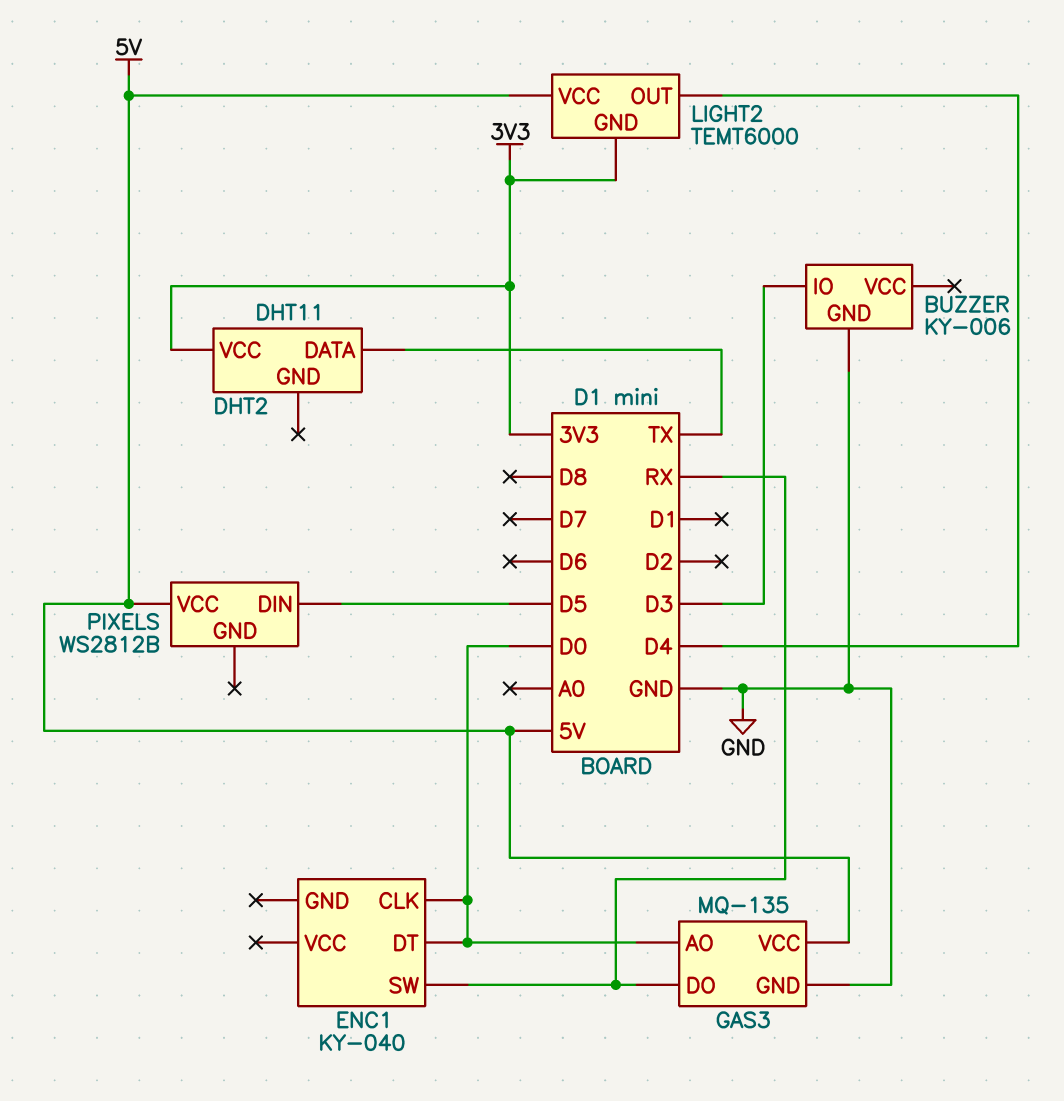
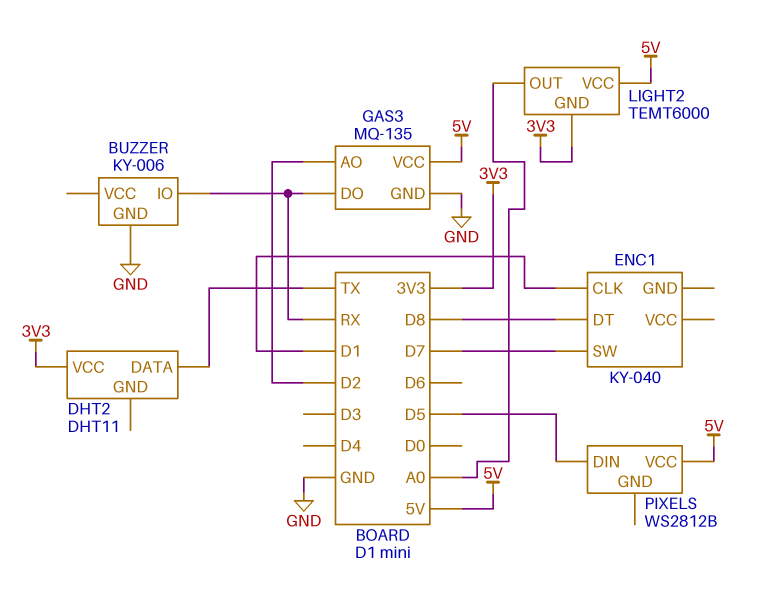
BUZZER pin IO: D3 -> RX
ENC1 pin CLK: D0 -> D1
ENC1 pin DT: D0 -> D8
ENC1 pin SW: RX -> D7
GAS3 pin AO: D0 -> D2
LIGHT2 pin OUT: D4 -> A0

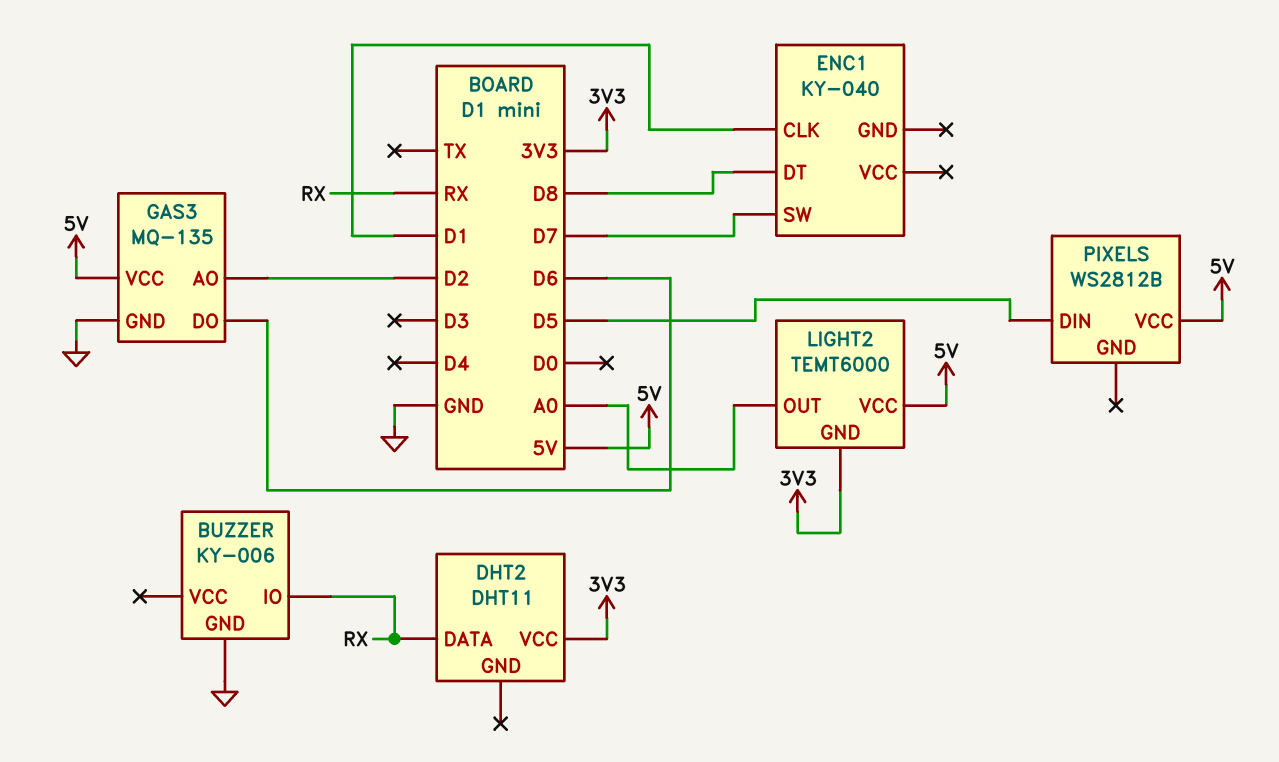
DHT2 pin DATA: TX -> RX
GAS3 pin DO: RX -> D6

